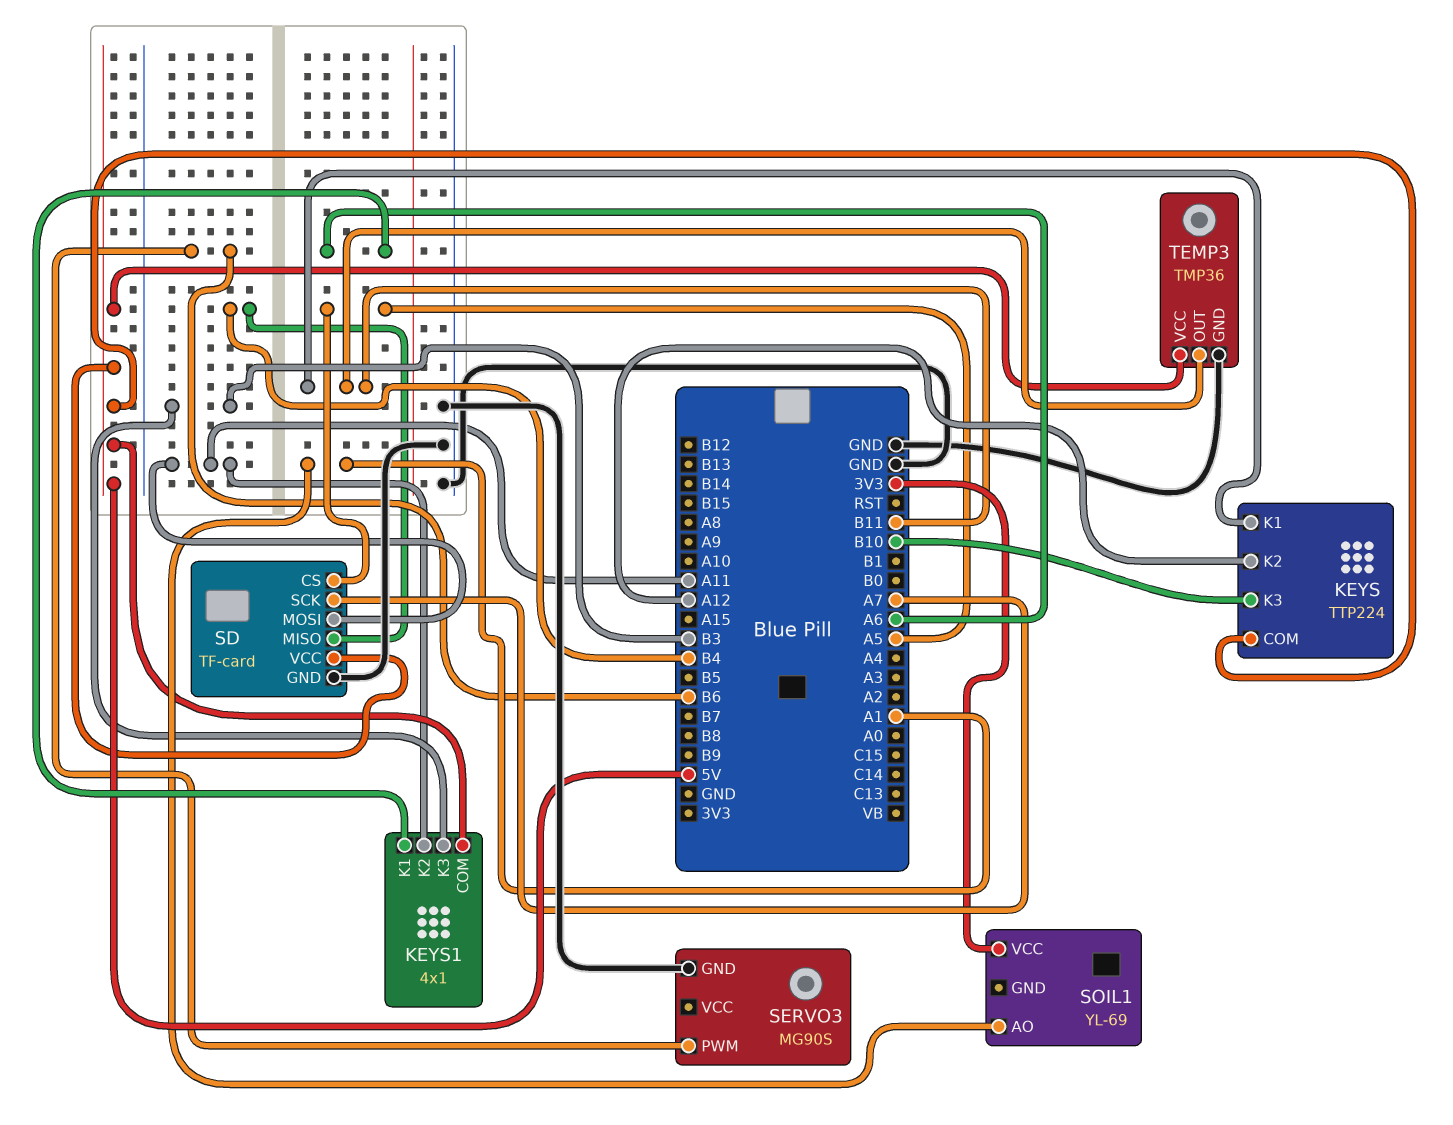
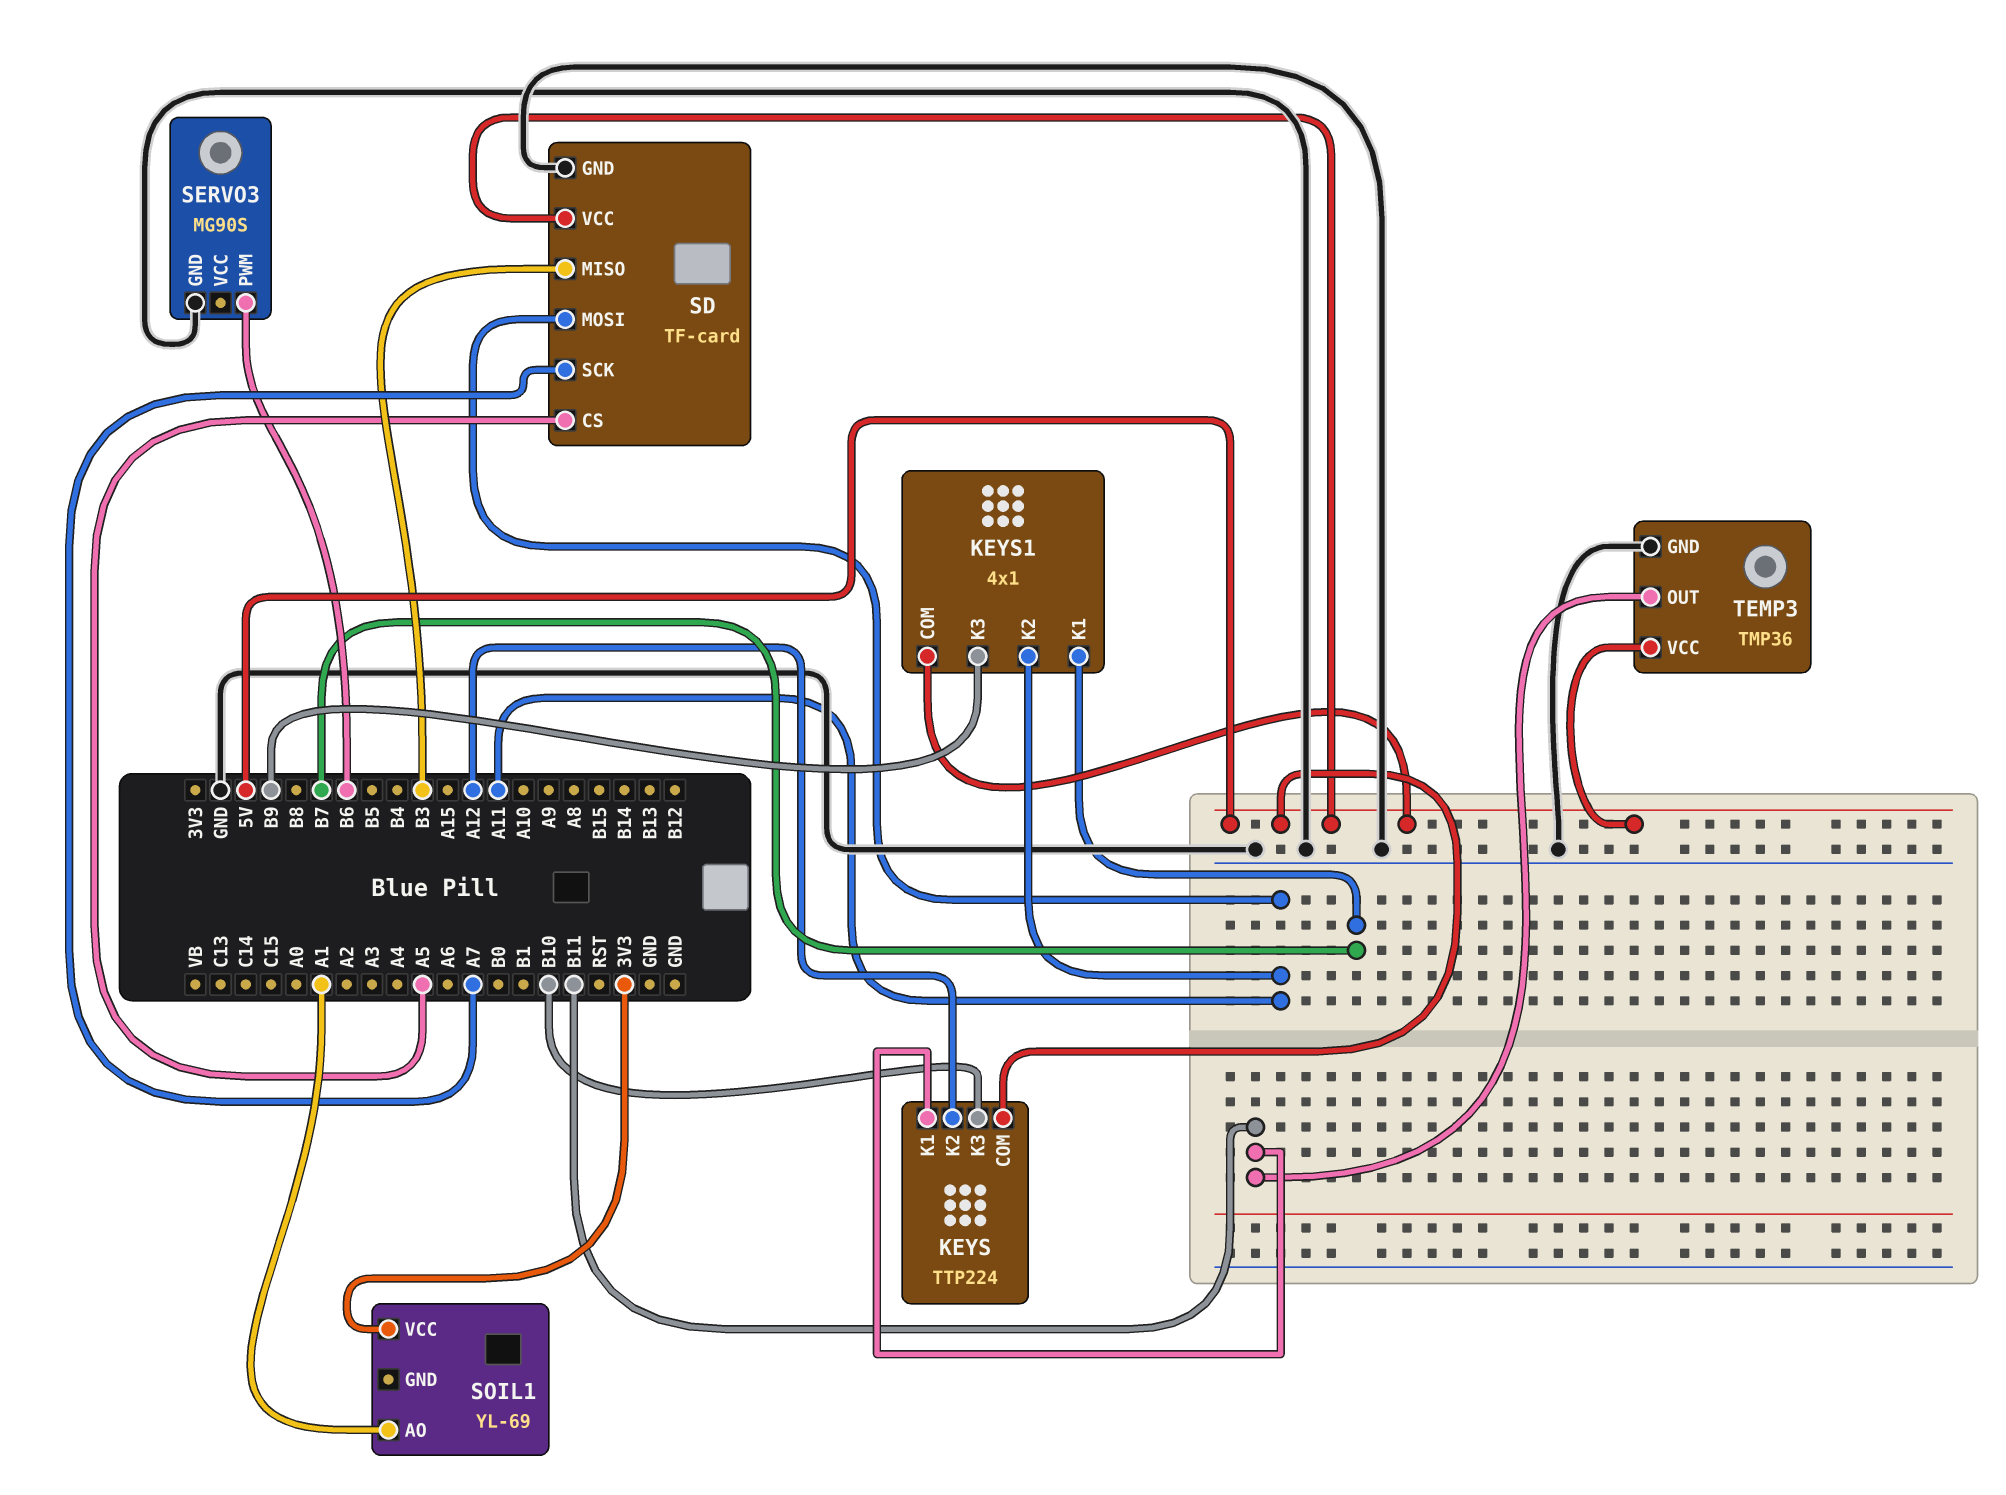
KEYS1 pin K1: A6 -> B7
KEYS1 pin K3: B3 -> B9
SD pin MISO: B4 -> B3

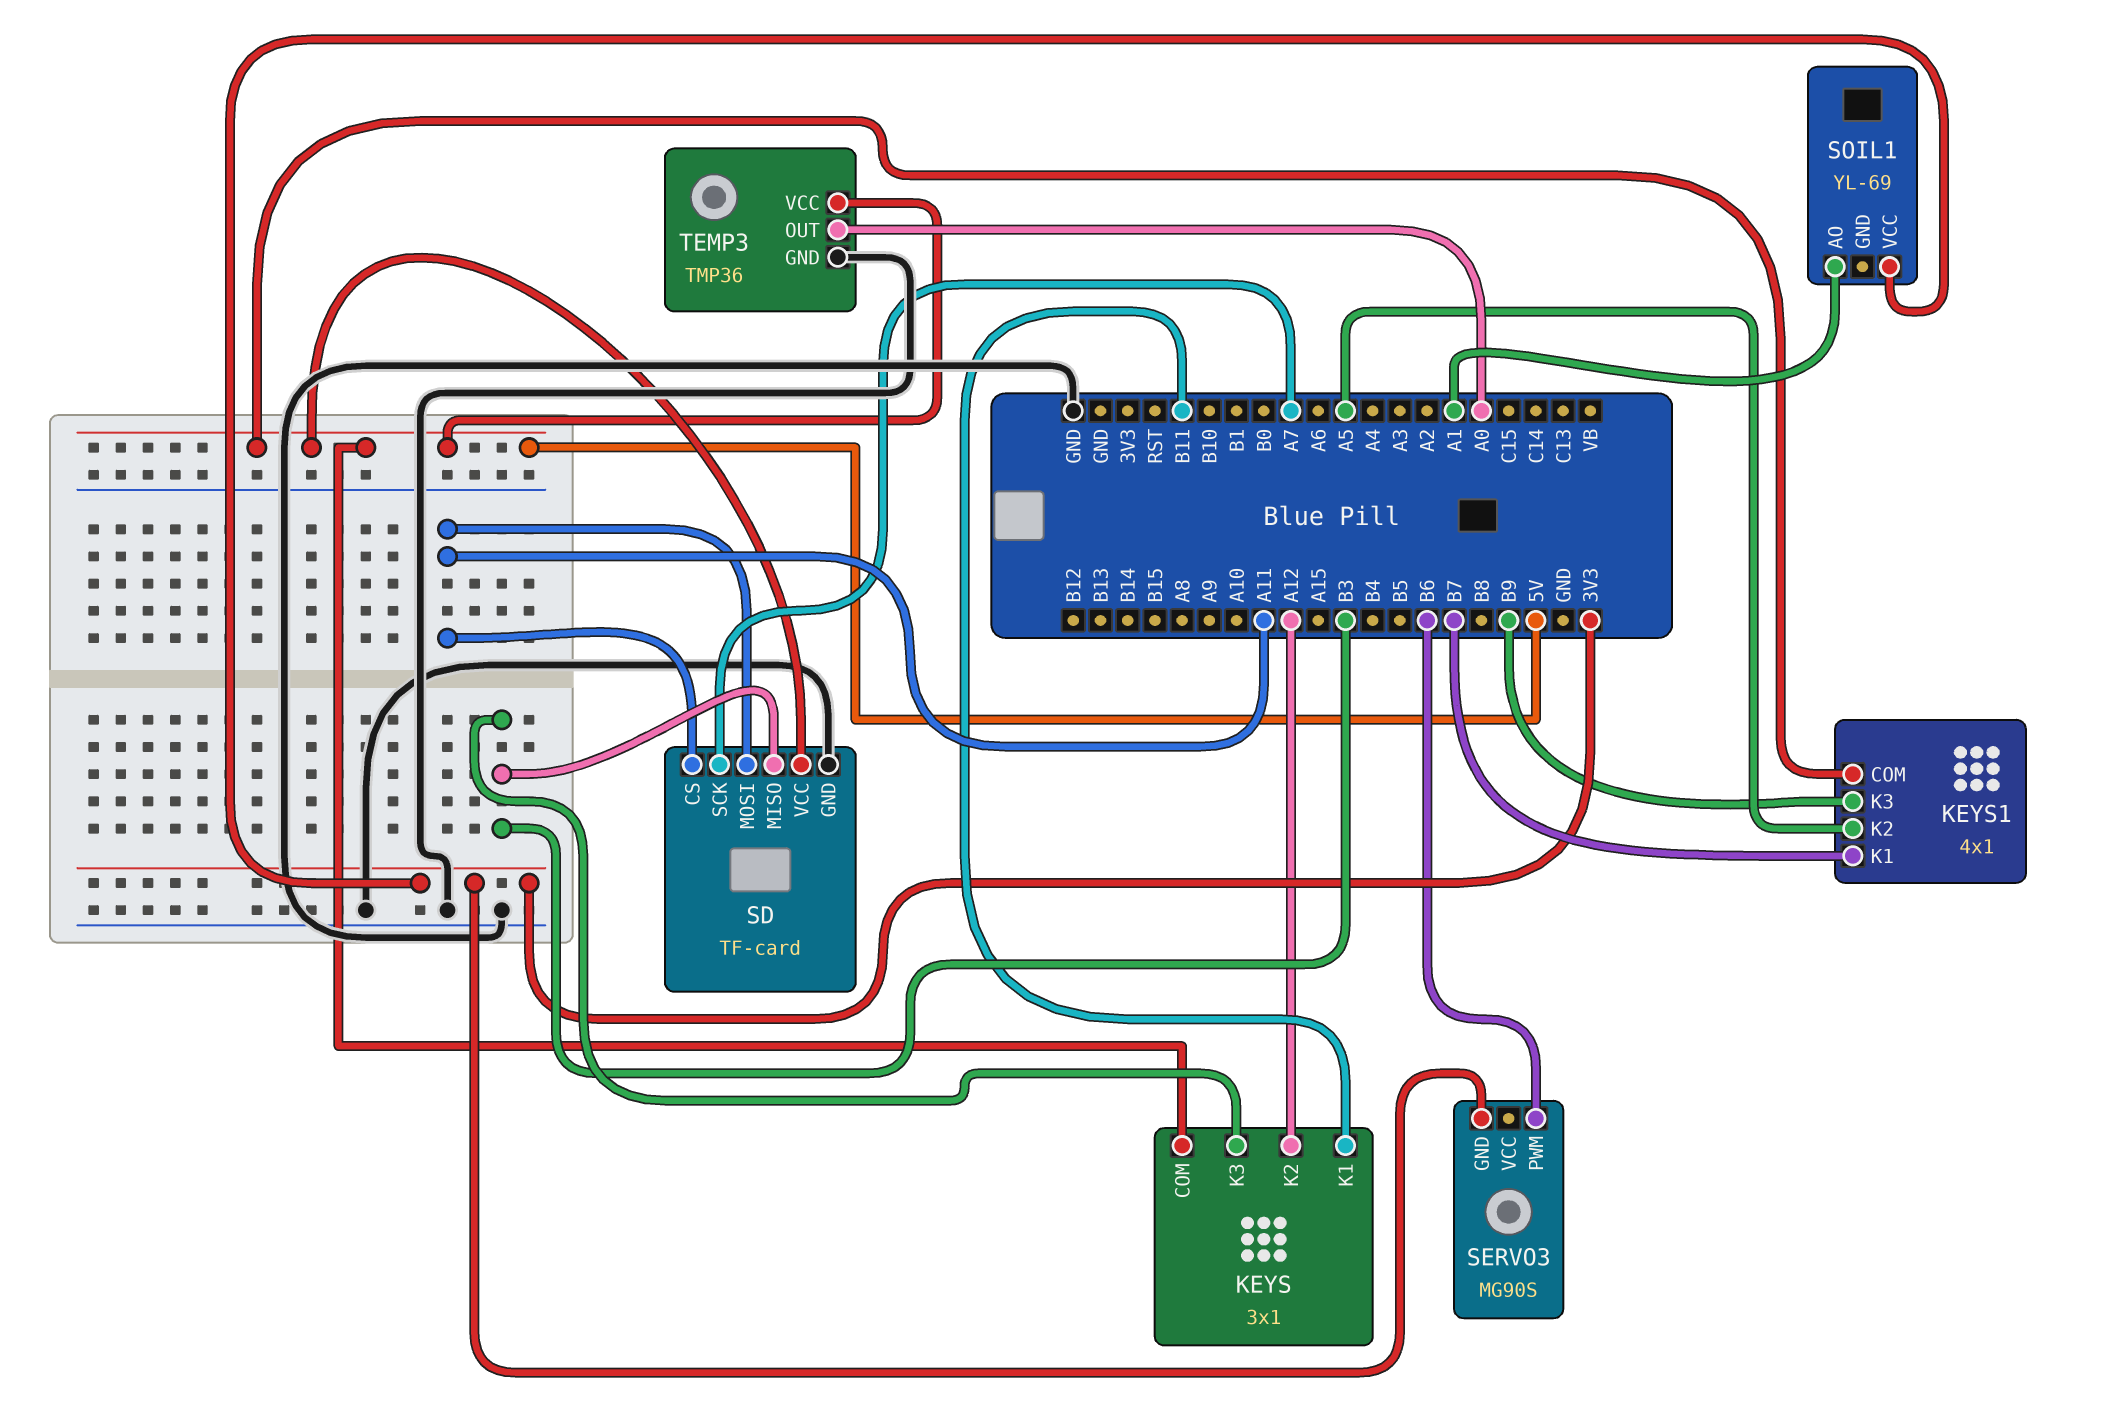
KEYS: TTP224 -> 3x1
KEYS pin K3: B10 -> B3
KEYS1 pin K2: A11 -> A5
SD pin CS: A5 -> A11
SERVO3 pin GND: GND -> 3V3
TEMP3 pin OUT: B11 -> A0

